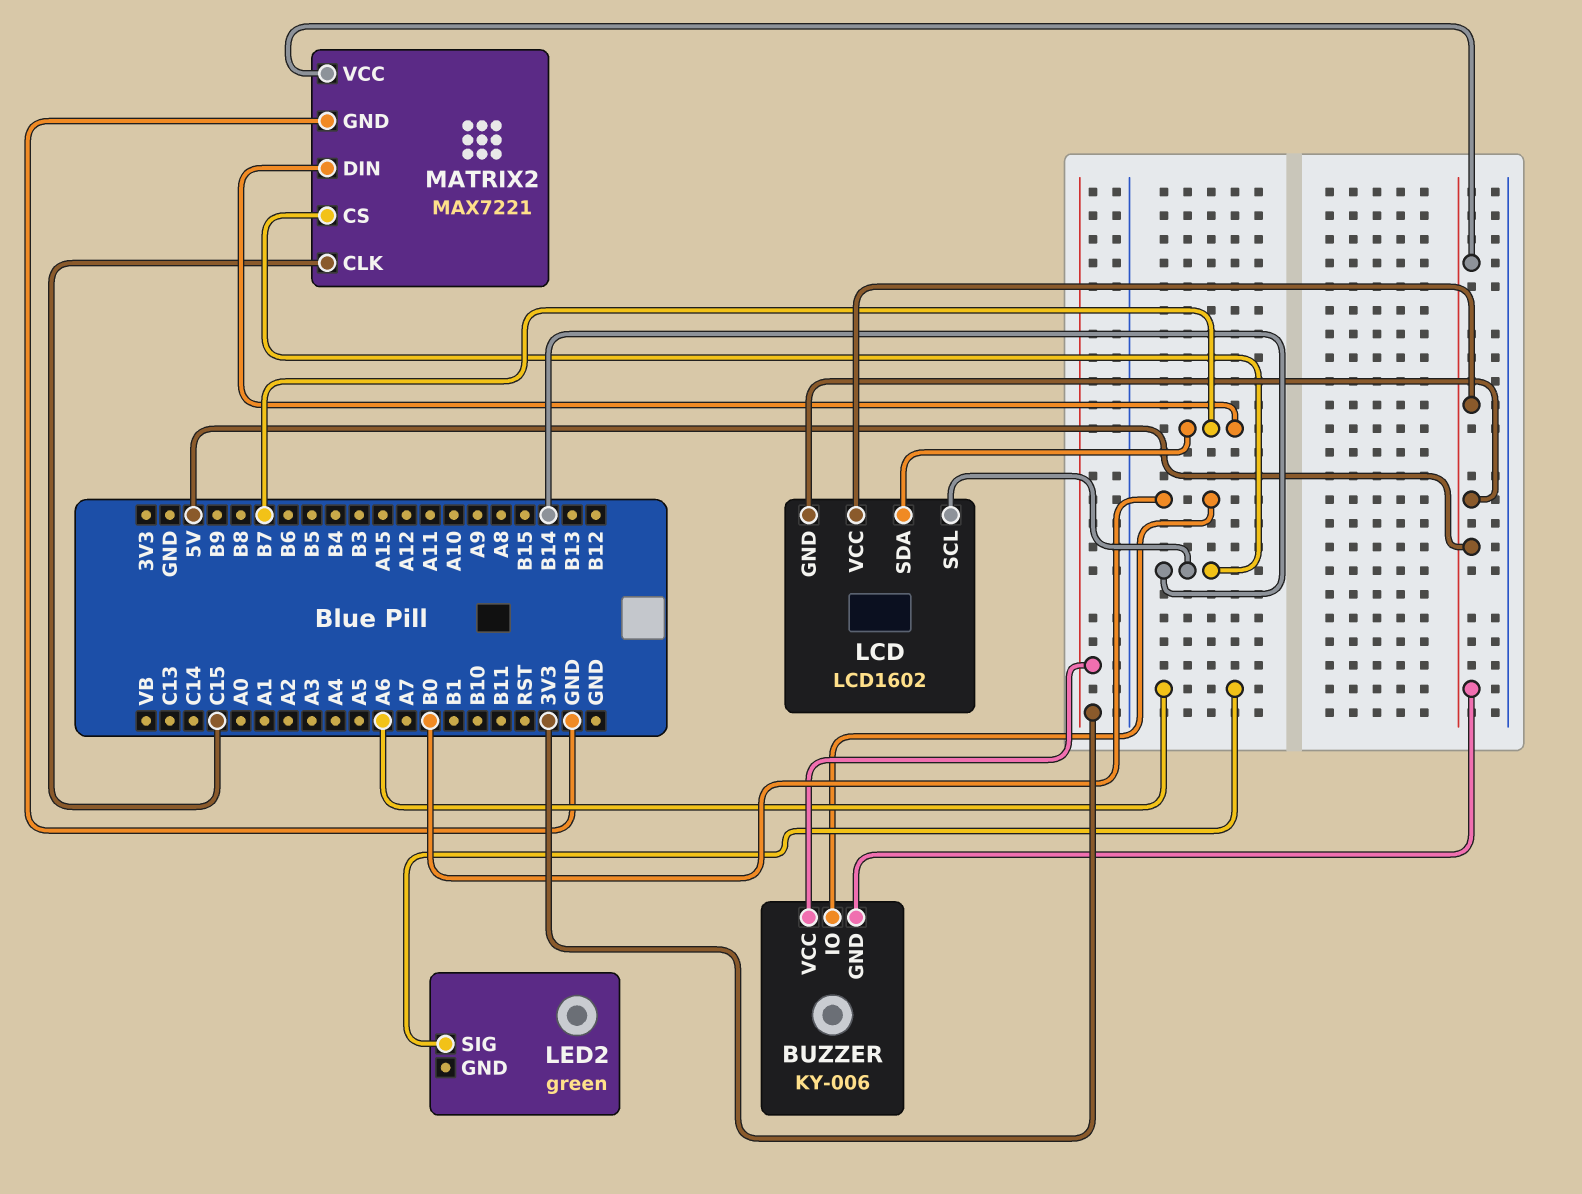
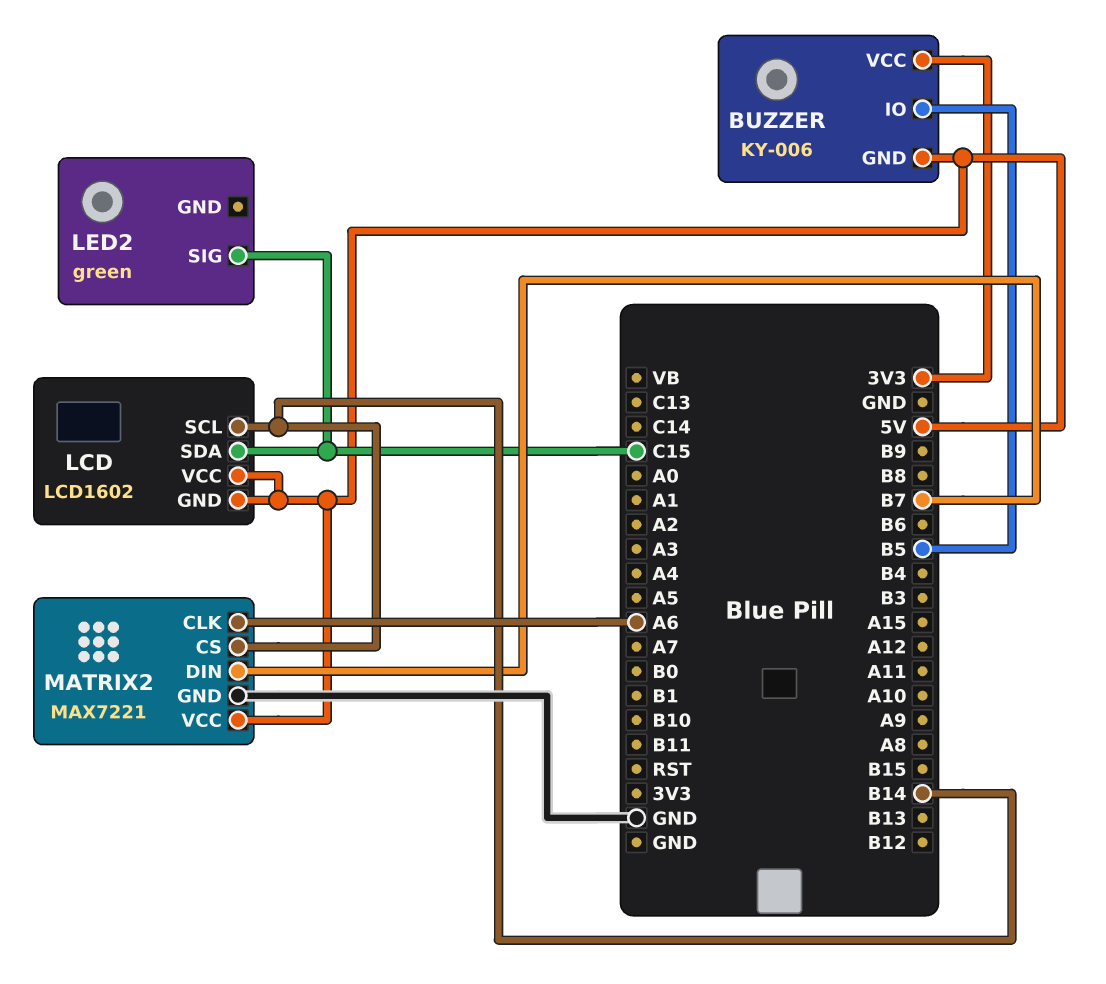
BUZZER pin IO: B0 -> B5
LCD pin SDA: B7 -> C15
LED2 pin SIG: A6 -> C15
MATRIX2 pin CLK: C15 -> A6

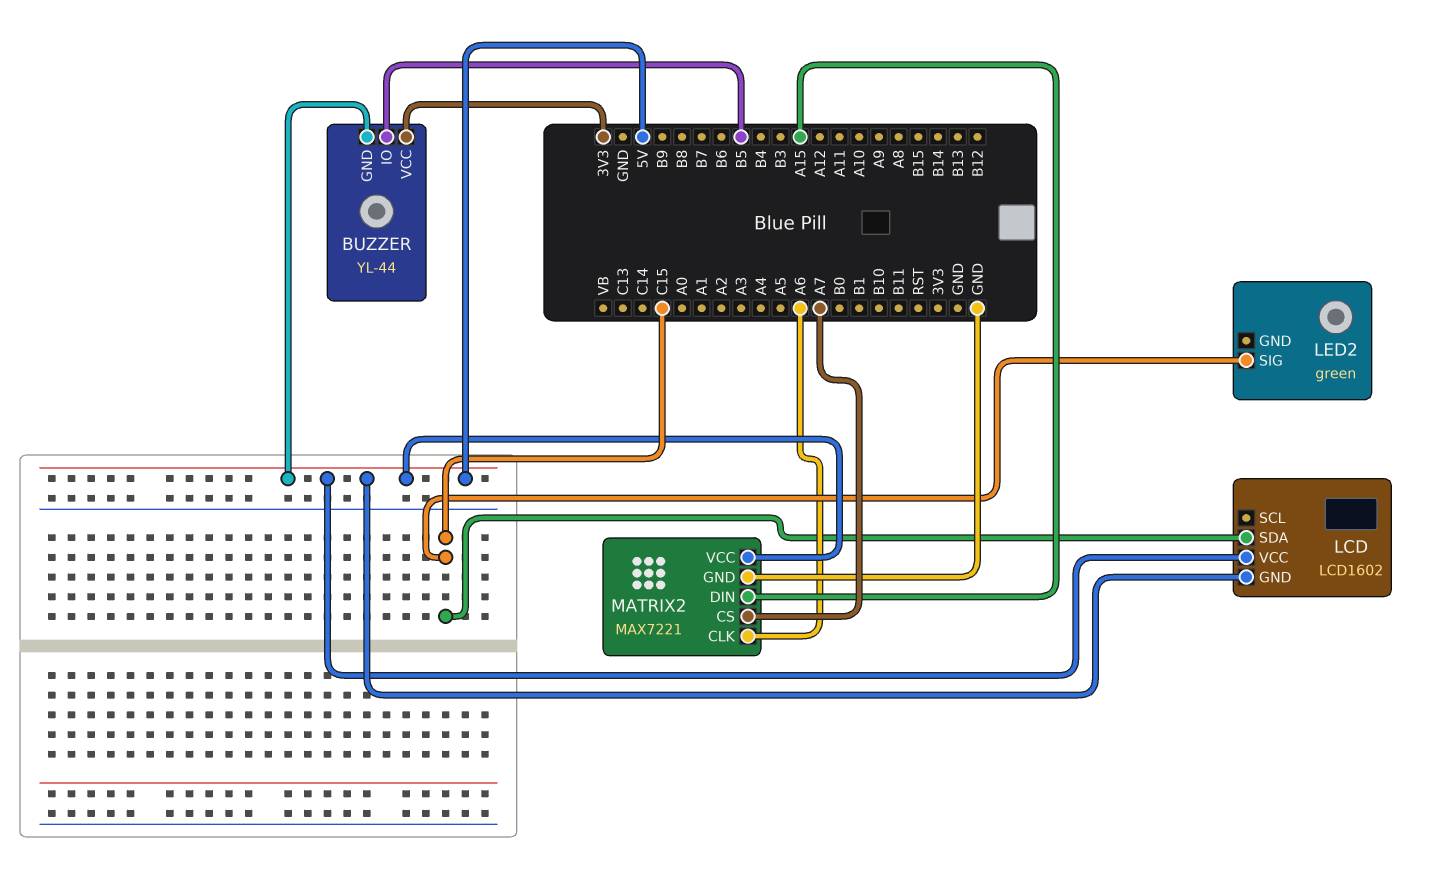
BUZZER: KY-006 -> YL-44
LCD pin SCL: B14 -> none
MATRIX2 pin CS: B14 -> A7
MATRIX2 pin DIN: B7 -> A15

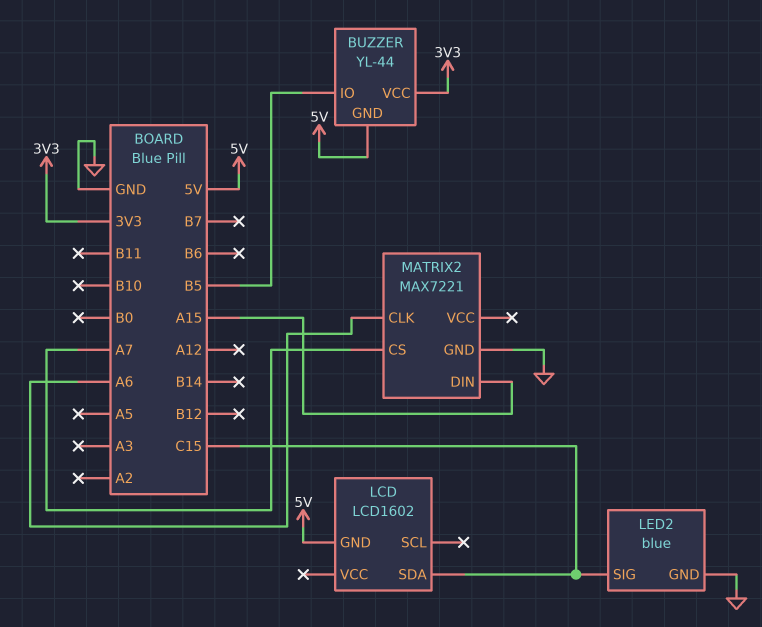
LCD pin VCC: 5V -> none
LED2: green -> blue
LED2 pin GND: none -> GND
MATRIX2 pin VCC: 5V -> none

